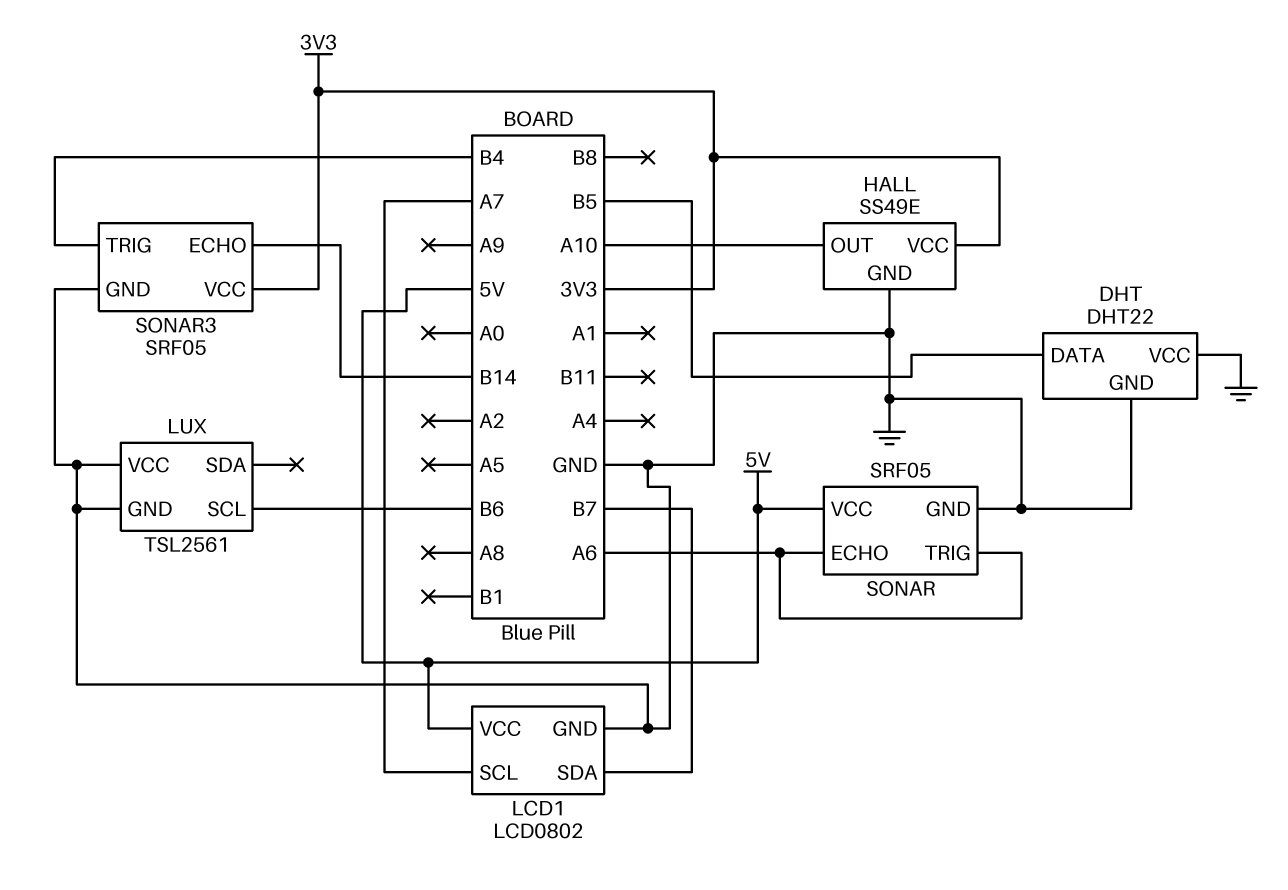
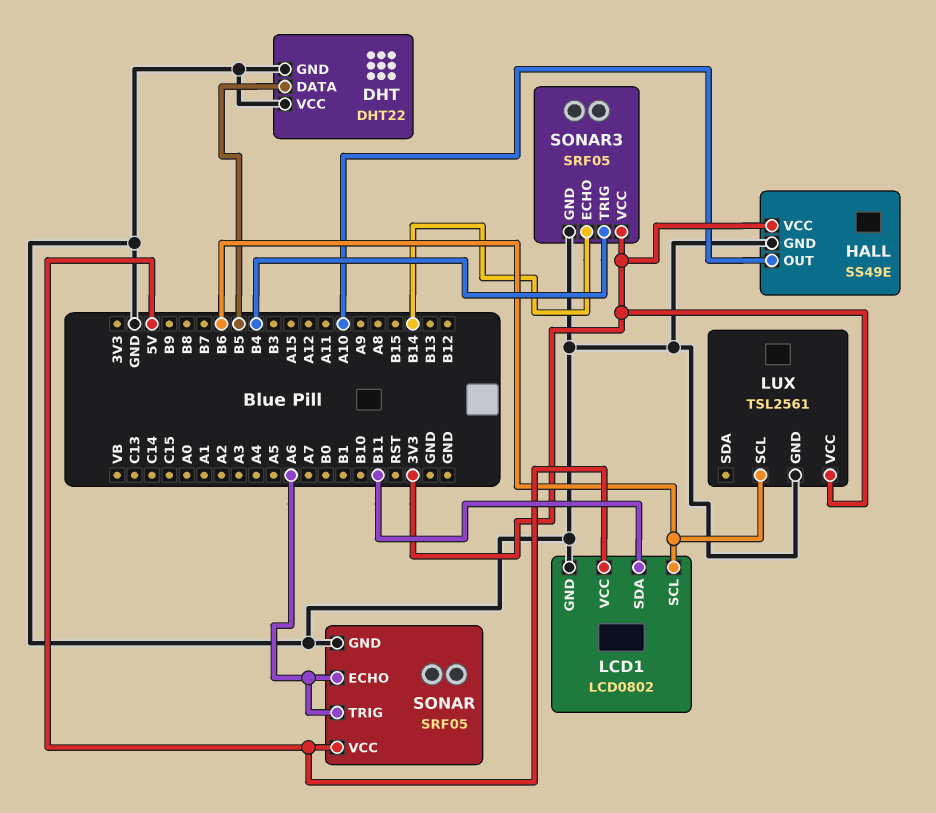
LCD1 pin SCL: A7 -> B6
LCD1 pin SDA: B7 -> B11
LUX pin VCC: GND -> 3V3

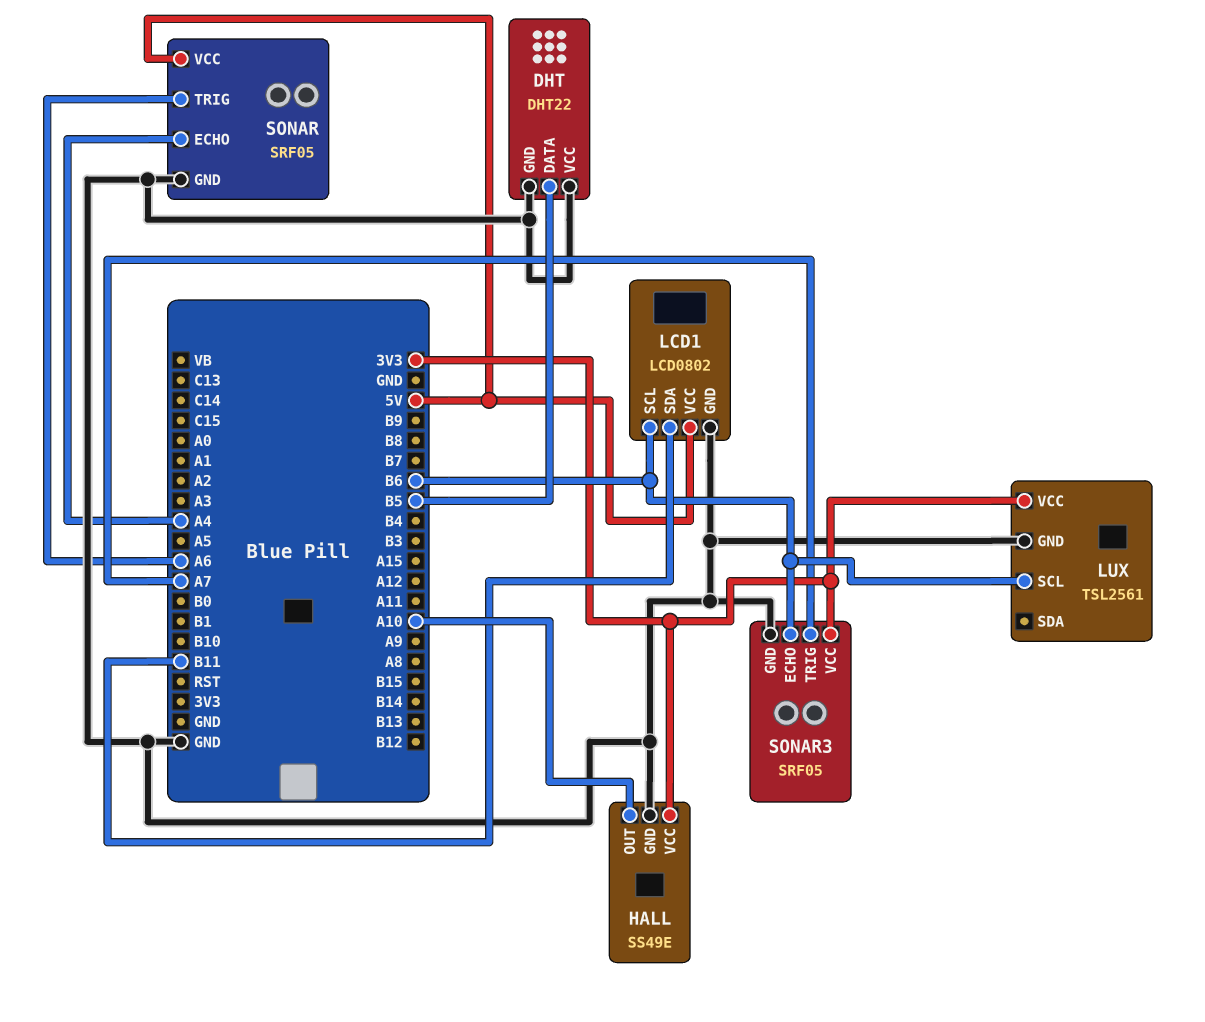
SONAR pin ECHO: A6 -> A4
SONAR3 pin ECHO: B14 -> B6
SONAR3 pin TRIG: B4 -> A7

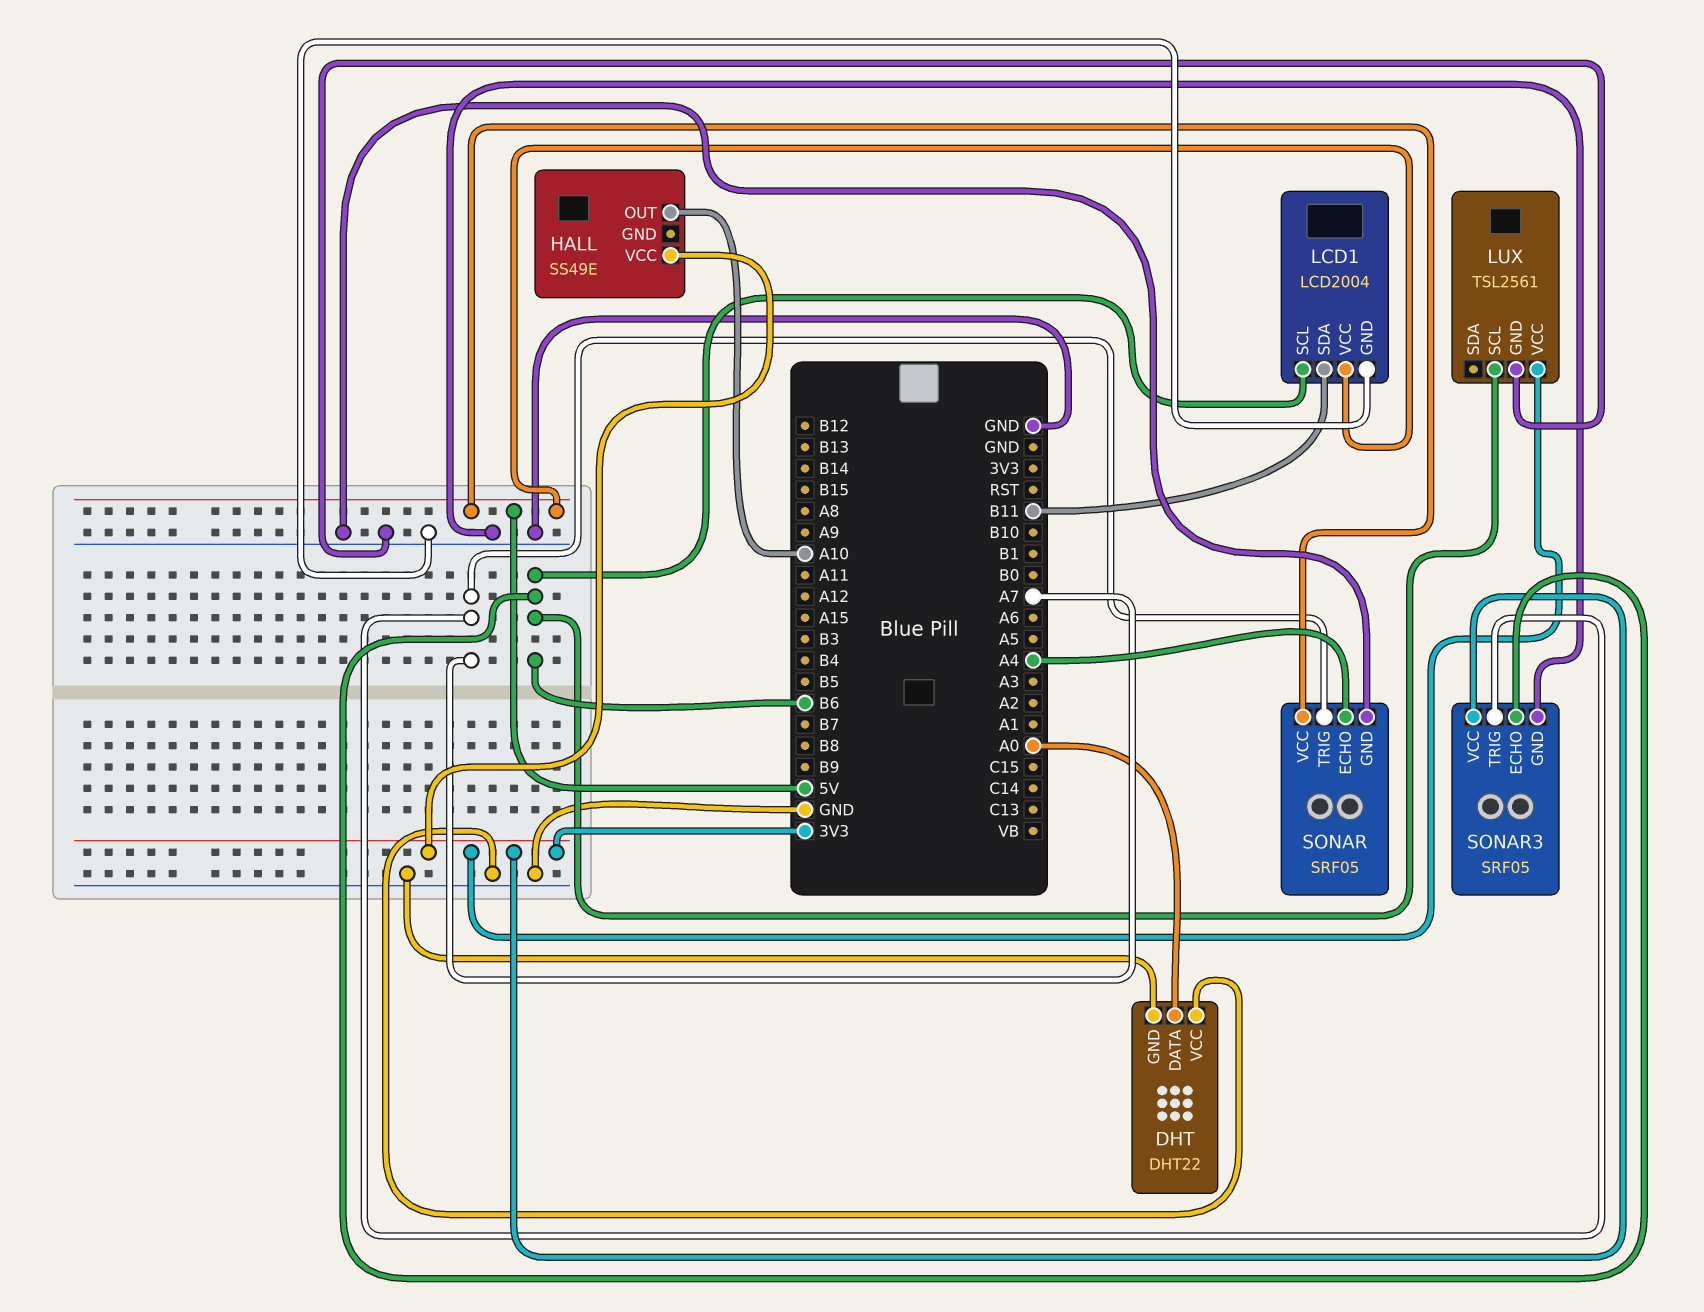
DHT pin DATA: B5 -> A0
HALL pin GND: GND -> none
LCD1: LCD0802 -> LCD2004
SONAR pin TRIG: A6 -> A7

